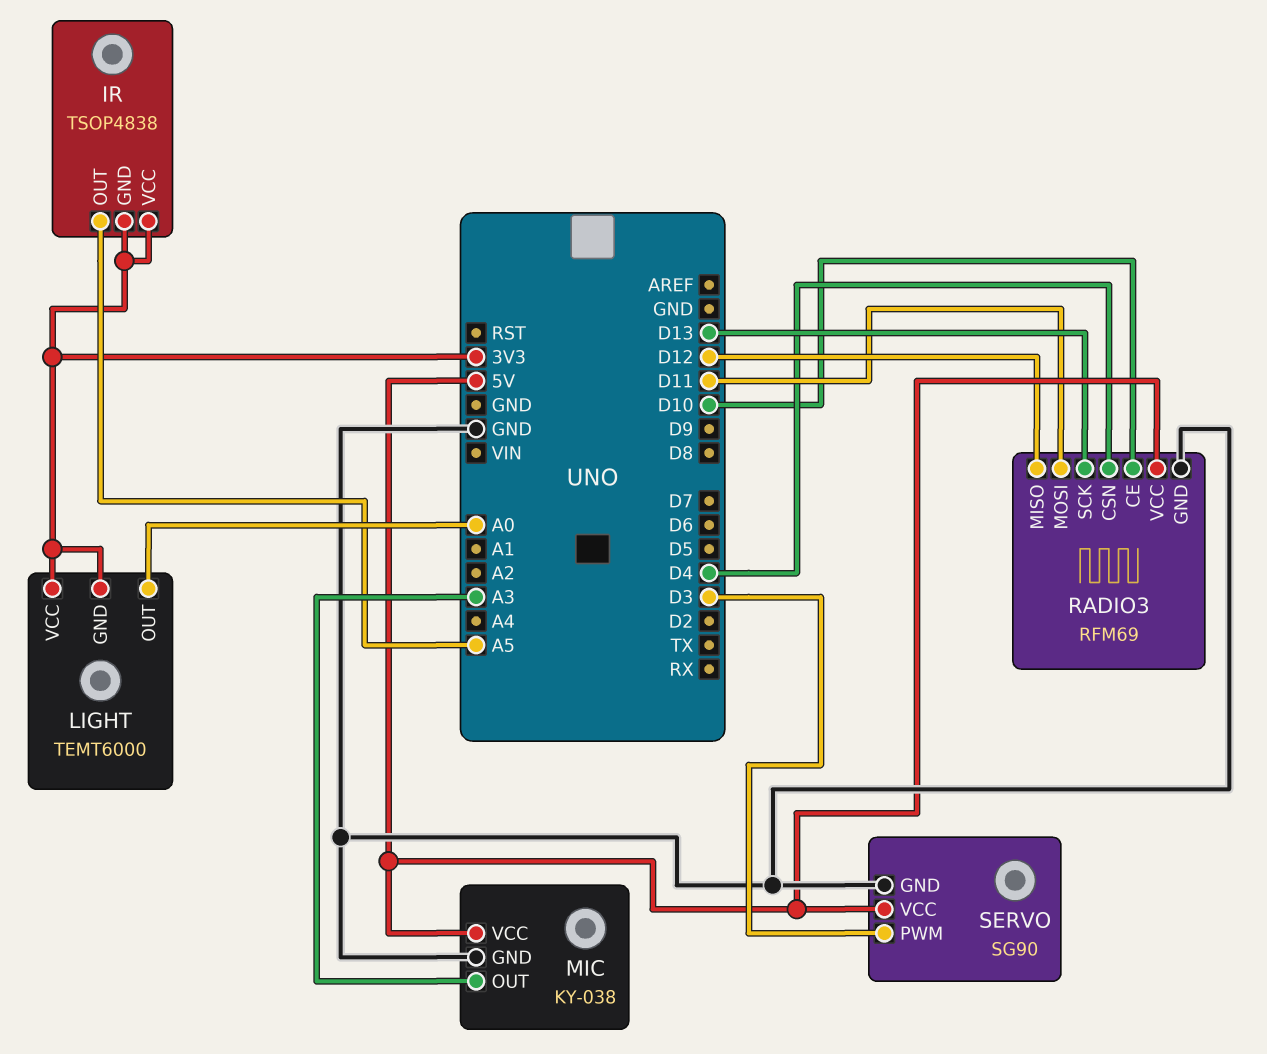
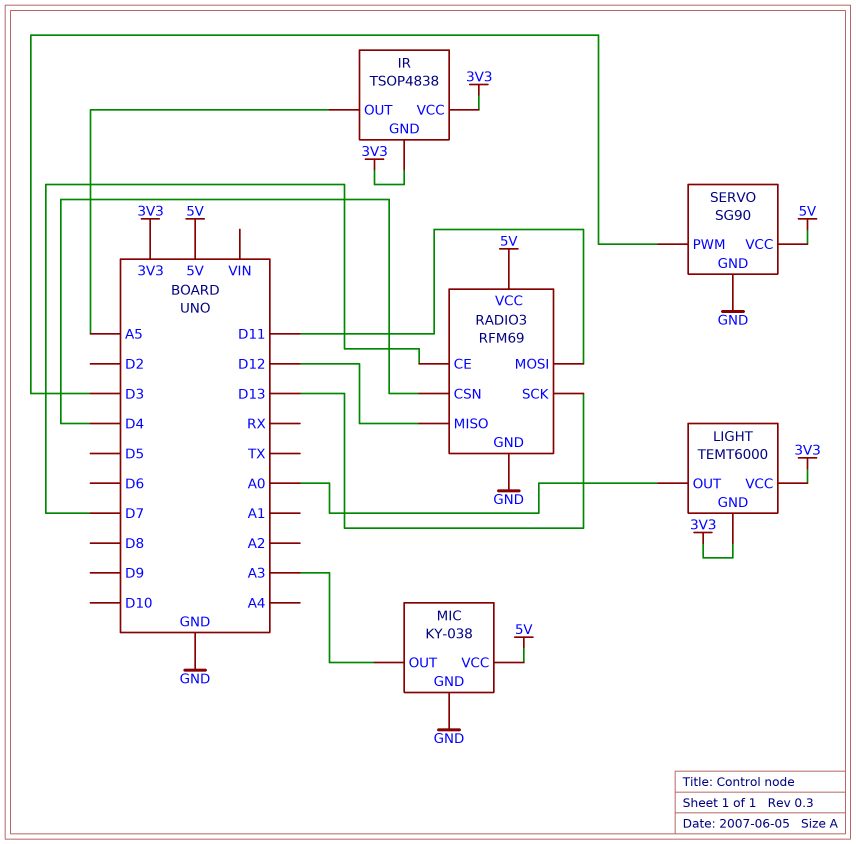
RADIO3 pin CE: D10 -> D7

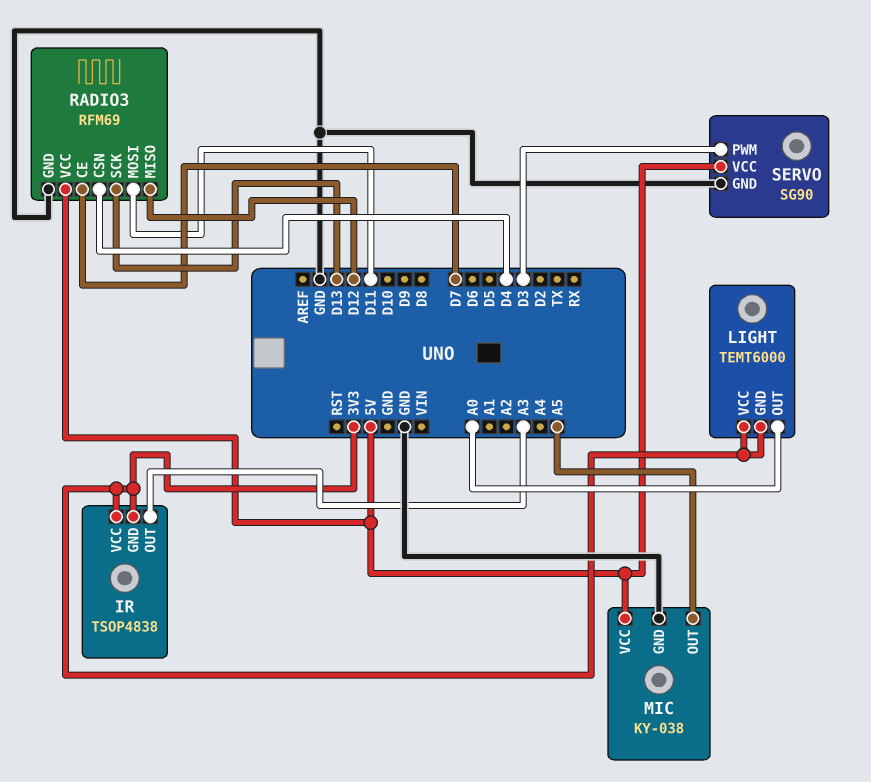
IR pin OUT: A5 -> A3
MIC pin OUT: A3 -> A5

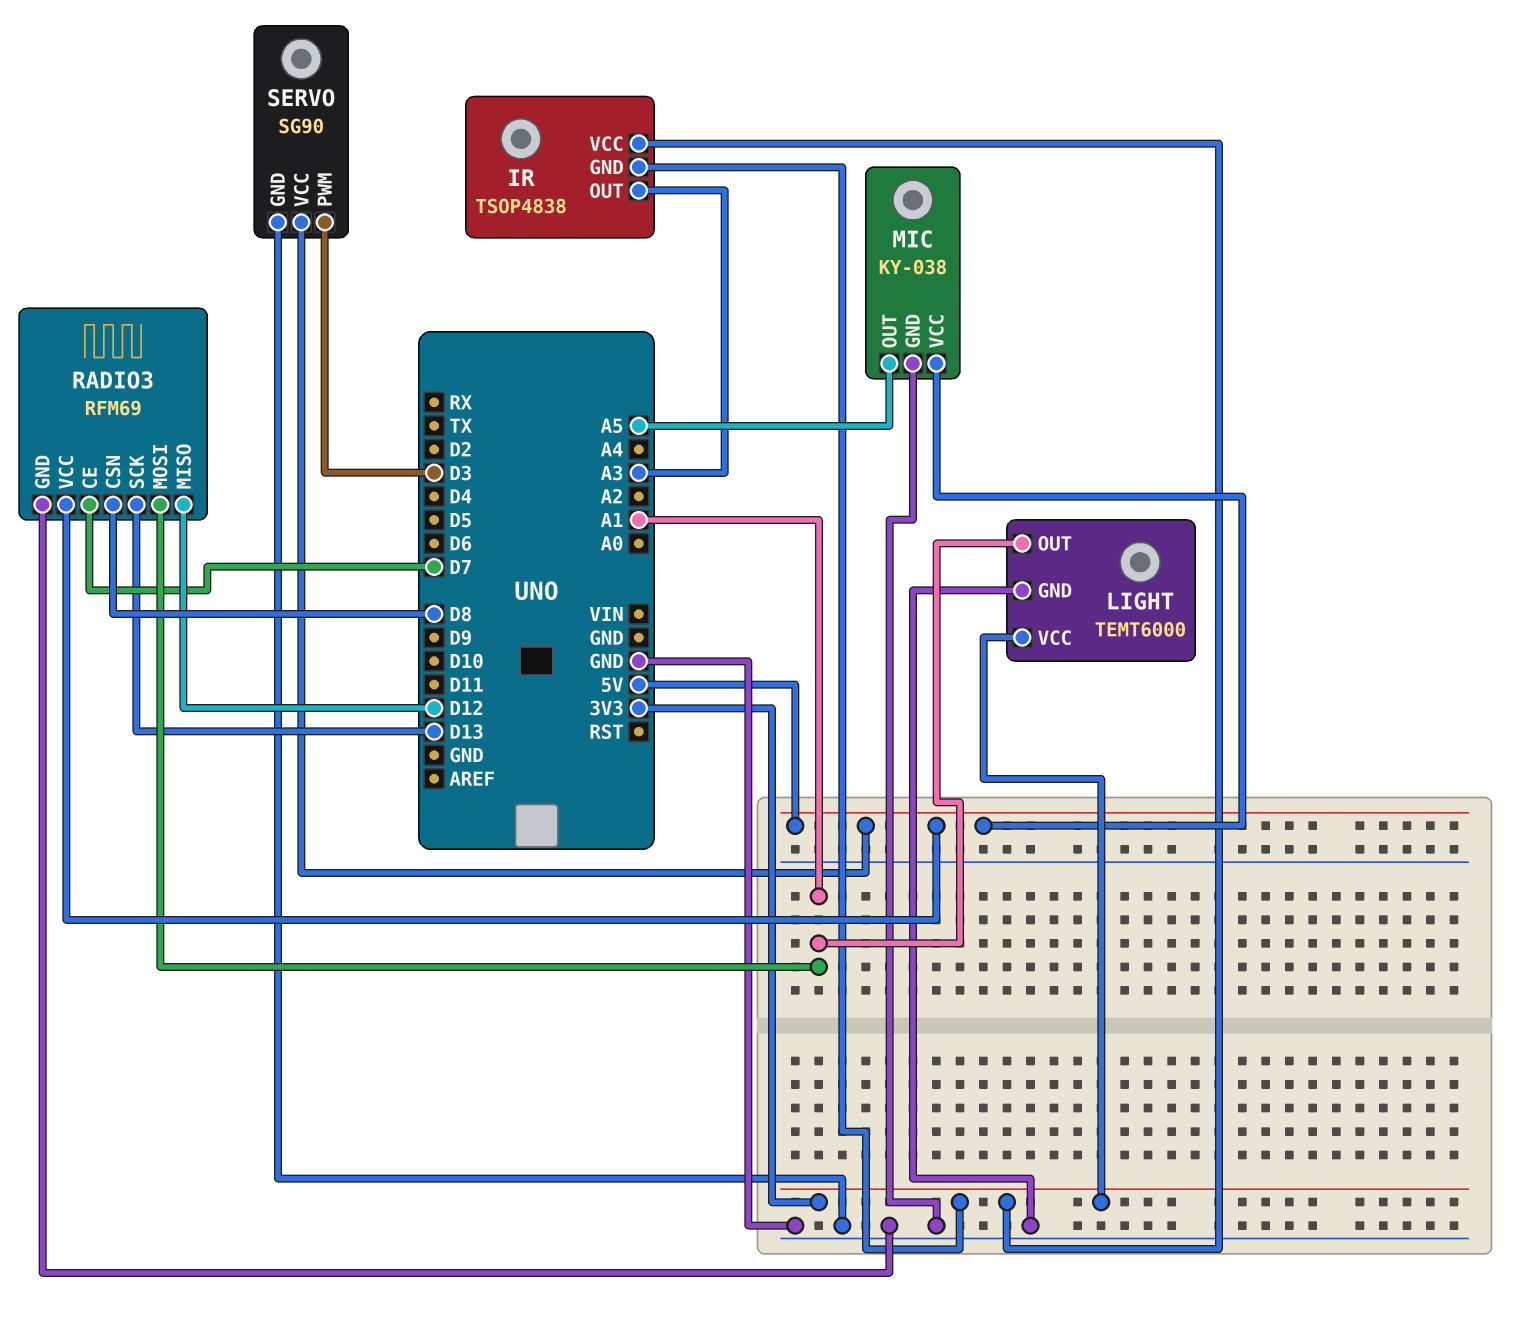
LIGHT pin GND: 3V3 -> GND
LIGHT pin OUT: A0 -> A1
RADIO3 pin CSN: D4 -> D8
RADIO3 pin MOSI: D11 -> A1

